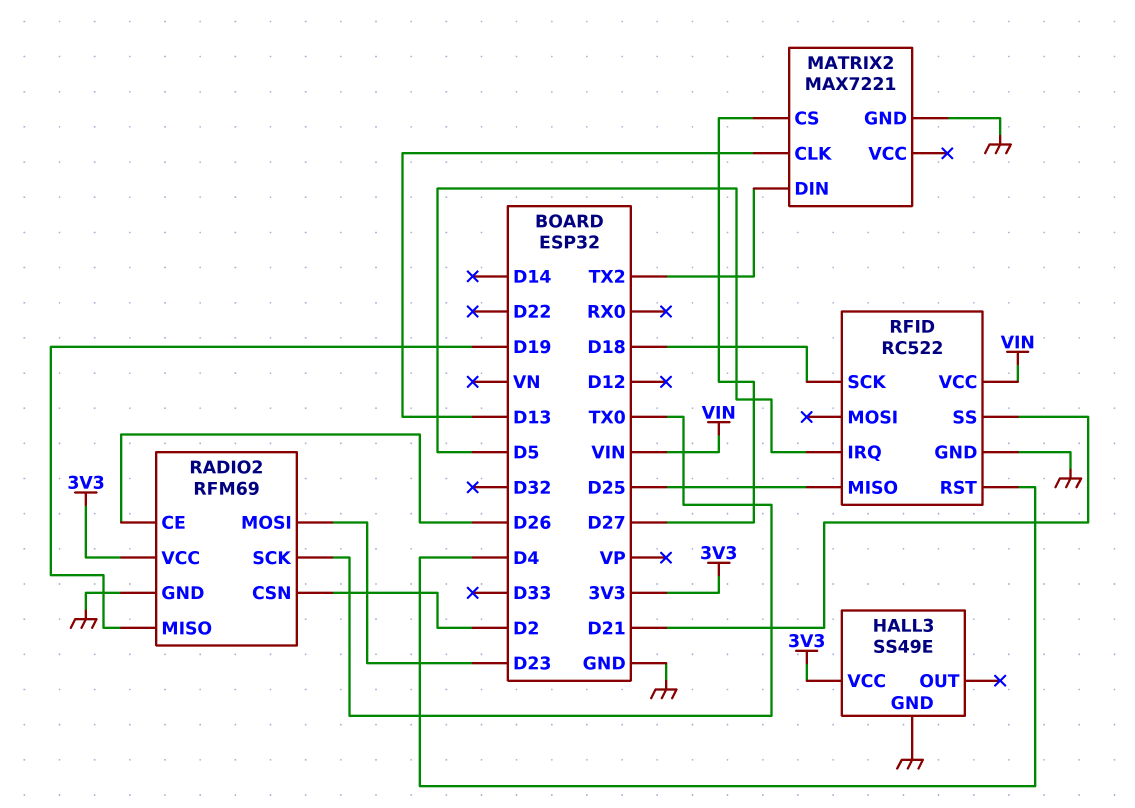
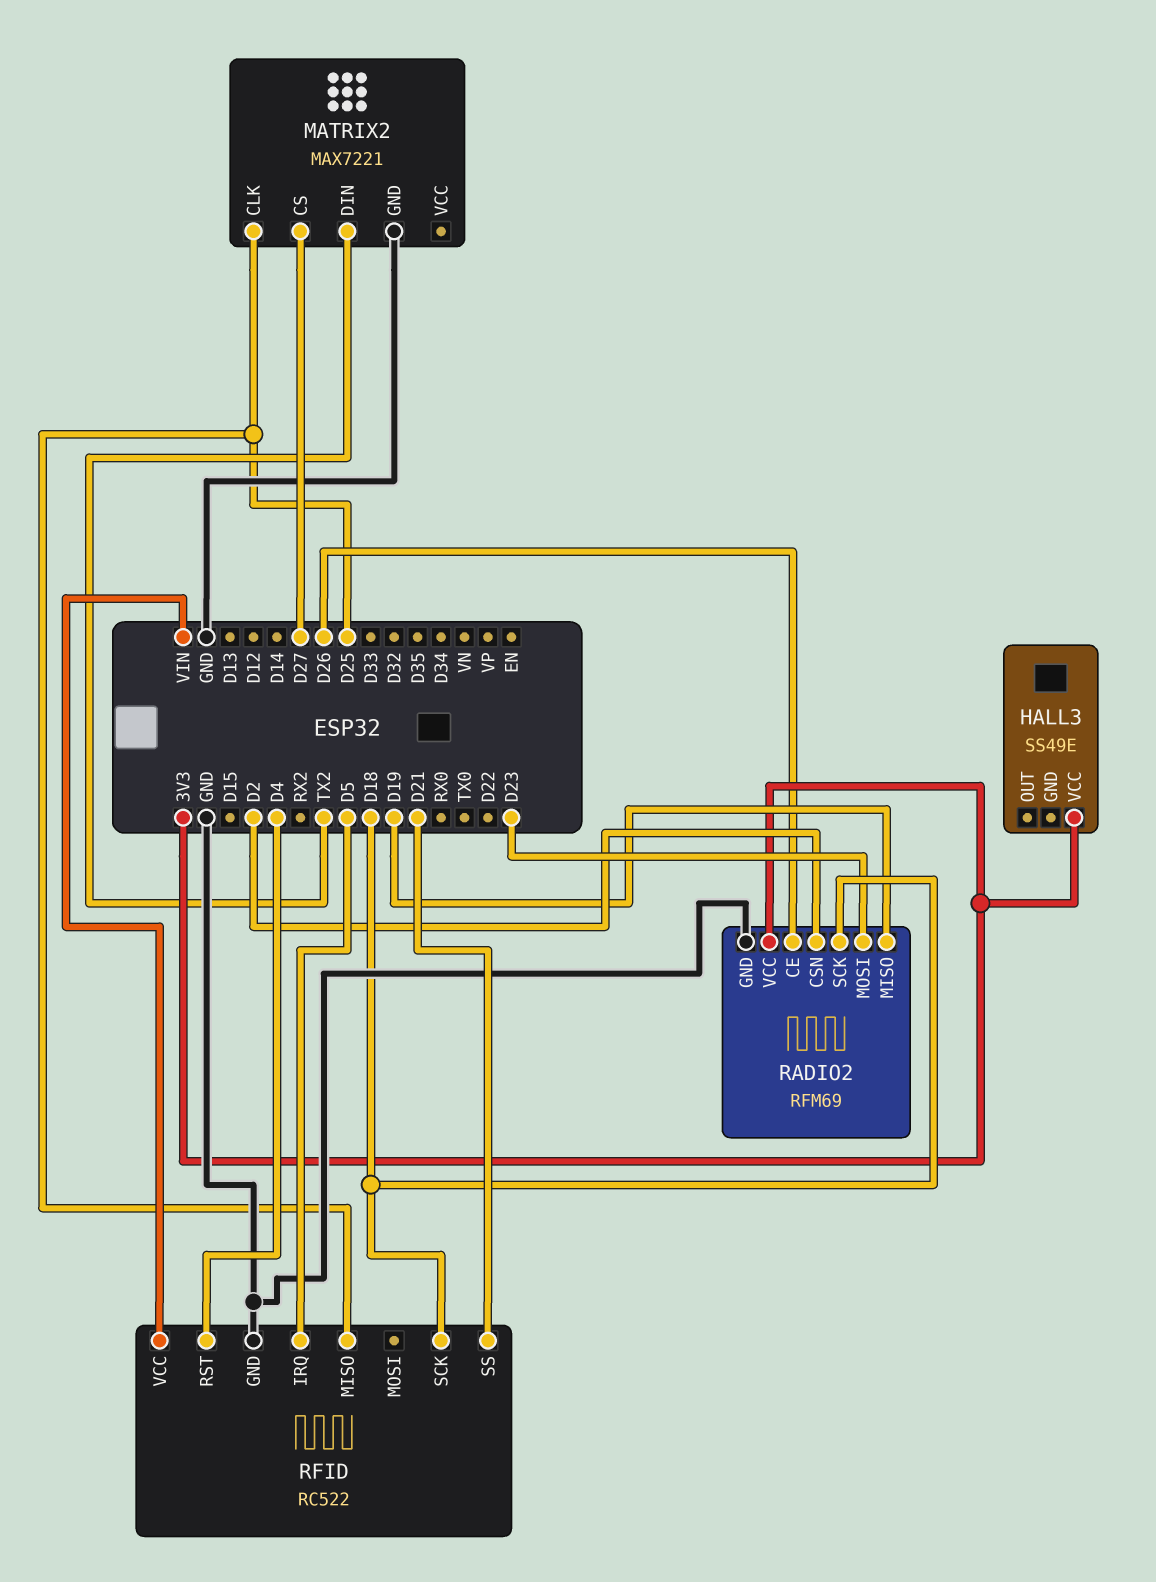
HALL3 pin GND: GND -> none
MATRIX2 pin CLK: D13 -> D25
RADIO2 pin SCK: TX0 -> D18

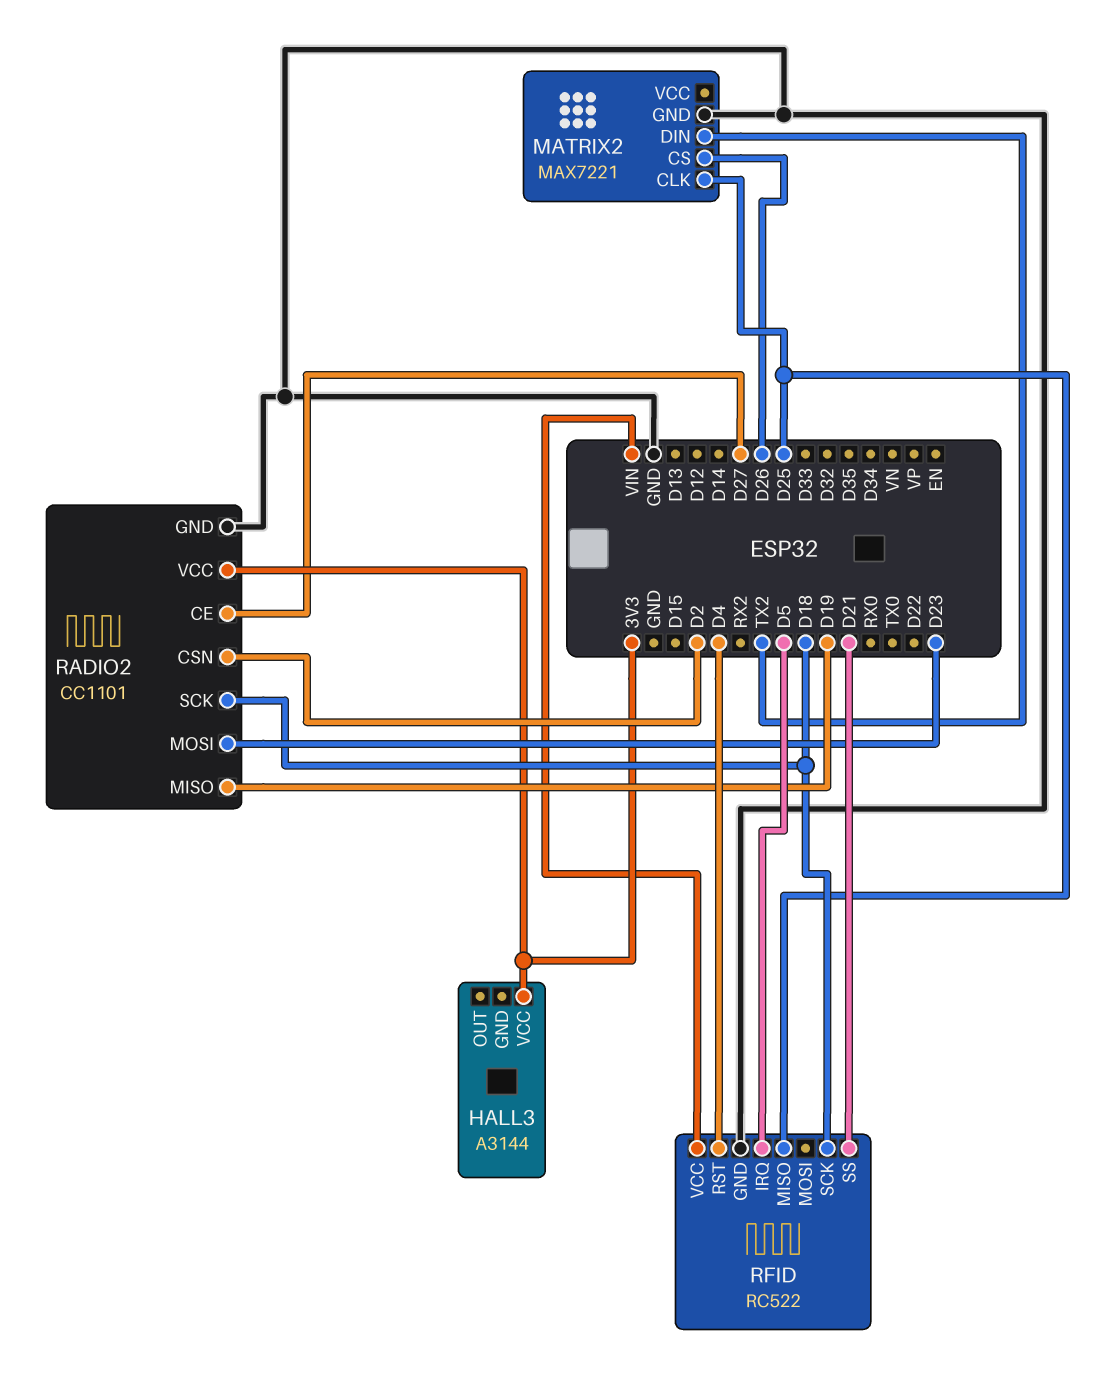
HALL3: SS49E -> A3144
MATRIX2 pin CS: D27 -> D26
RADIO2: RFM69 -> CC1101
RADIO2 pin CE: D26 -> D27

